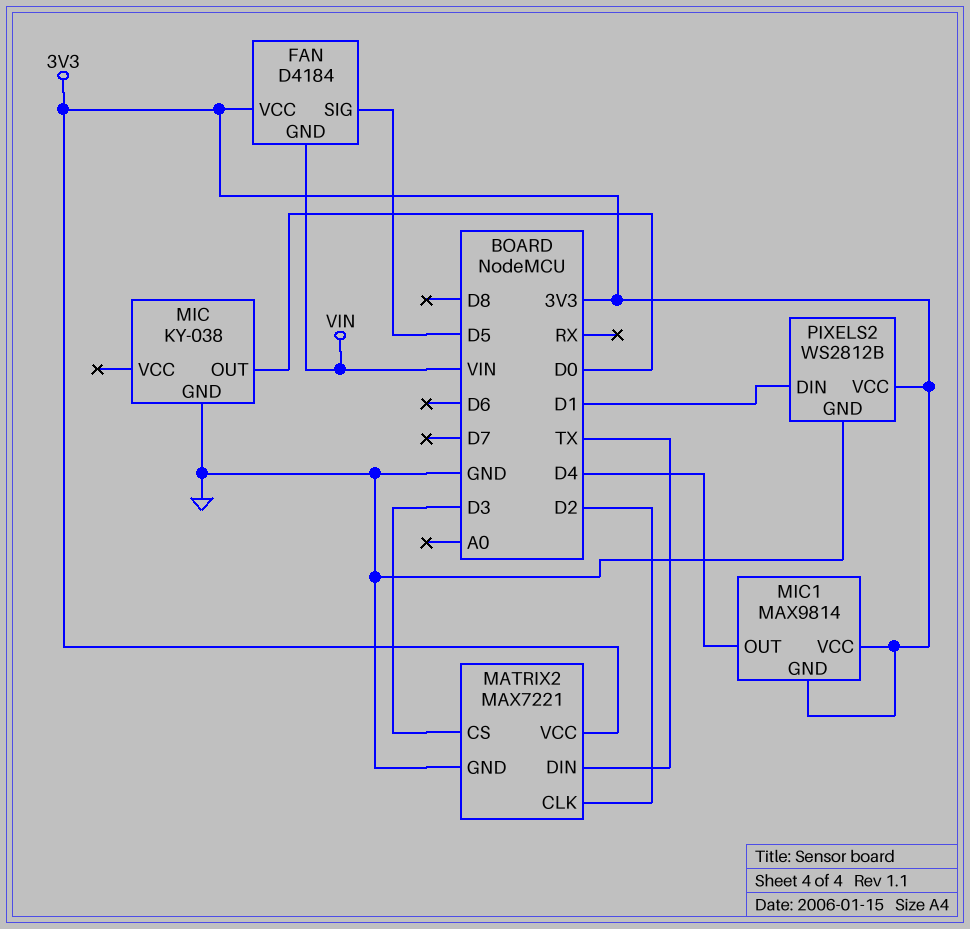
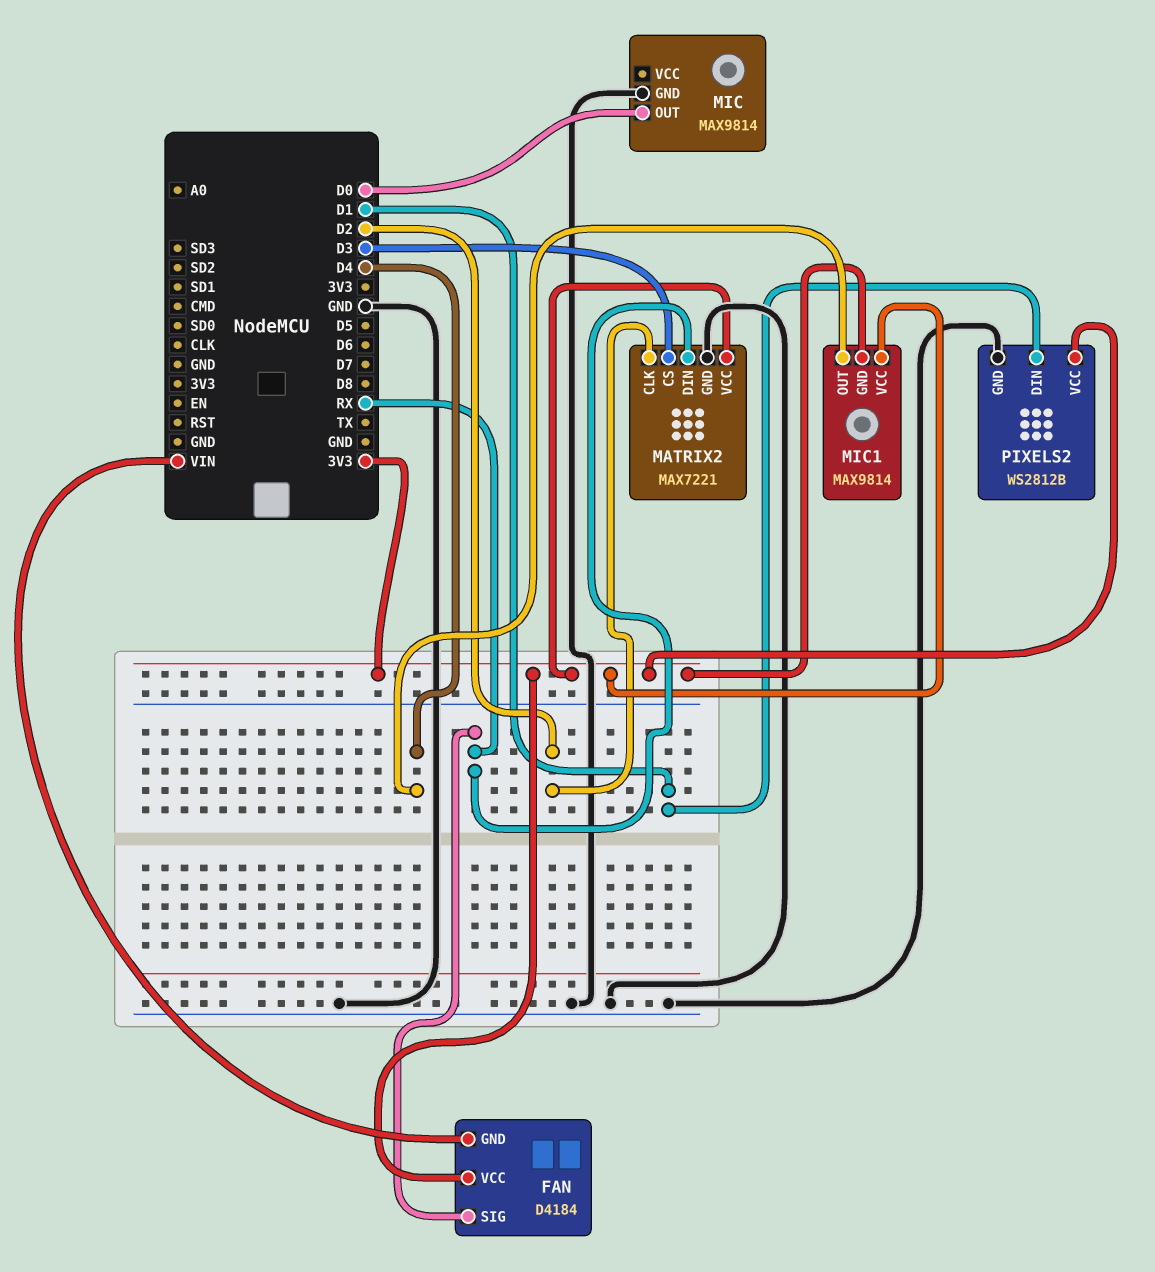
FAN pin SIG: D5 -> RX
MATRIX2 pin DIN: TX -> RX
MIC: KY-038 -> MAX9814

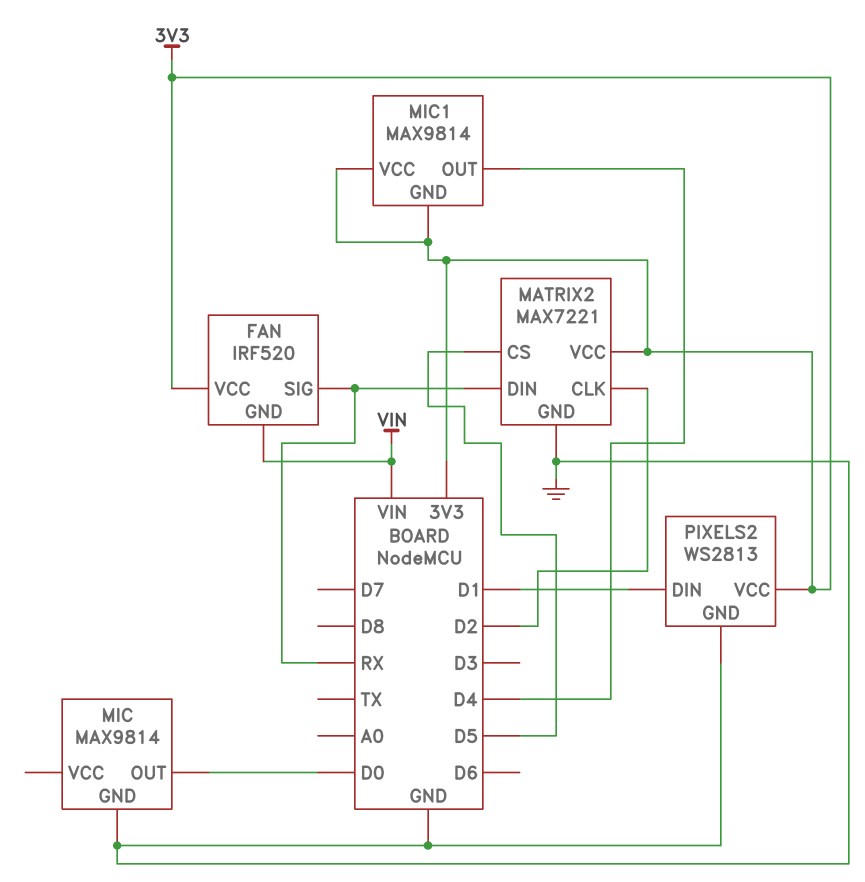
FAN: D4184 -> IRF520
MATRIX2 pin CS: D3 -> D5
PIXELS2: WS2812B -> WS2813

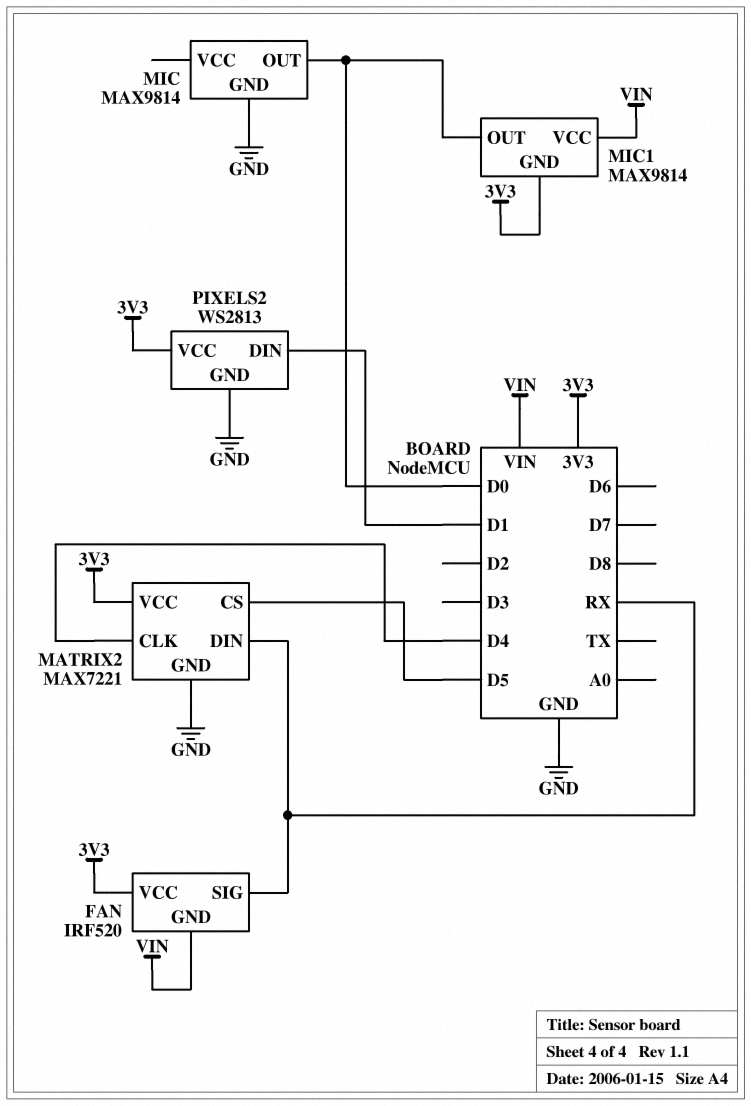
MATRIX2 pin CLK: D2 -> D4
MIC1 pin OUT: D4 -> D0
MIC1 pin VCC: 3V3 -> VIN

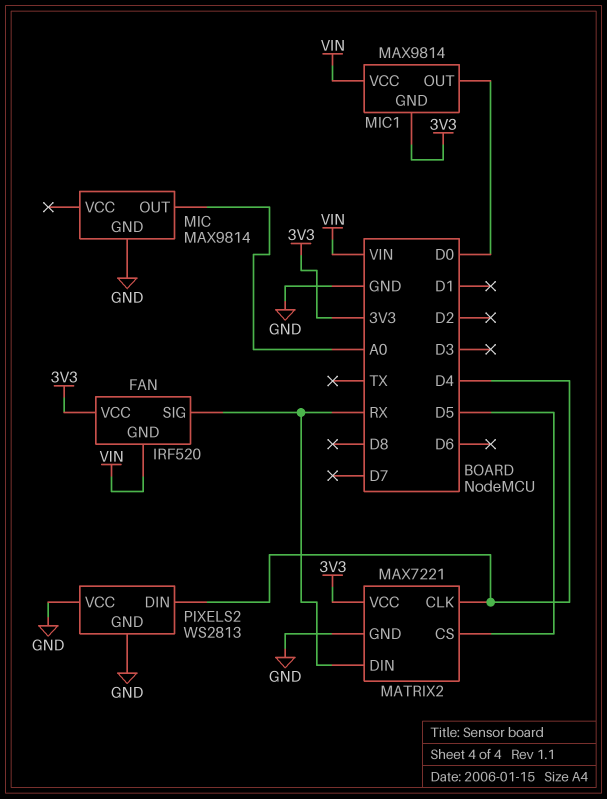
MIC pin OUT: D0 -> A0
PIXELS2 pin DIN: D1 -> D4
PIXELS2 pin VCC: 3V3 -> GND

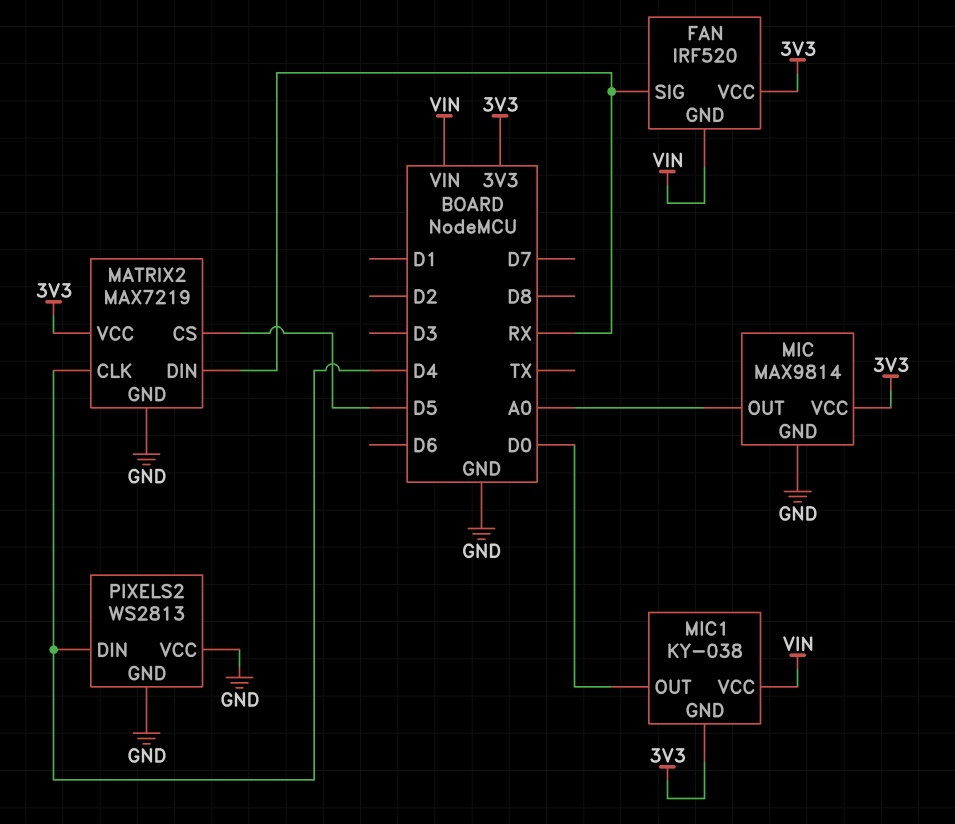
MATRIX2: MAX7221 -> MAX7219
MIC pin VCC: none -> 3V3
MIC1: MAX9814 -> KY-038

